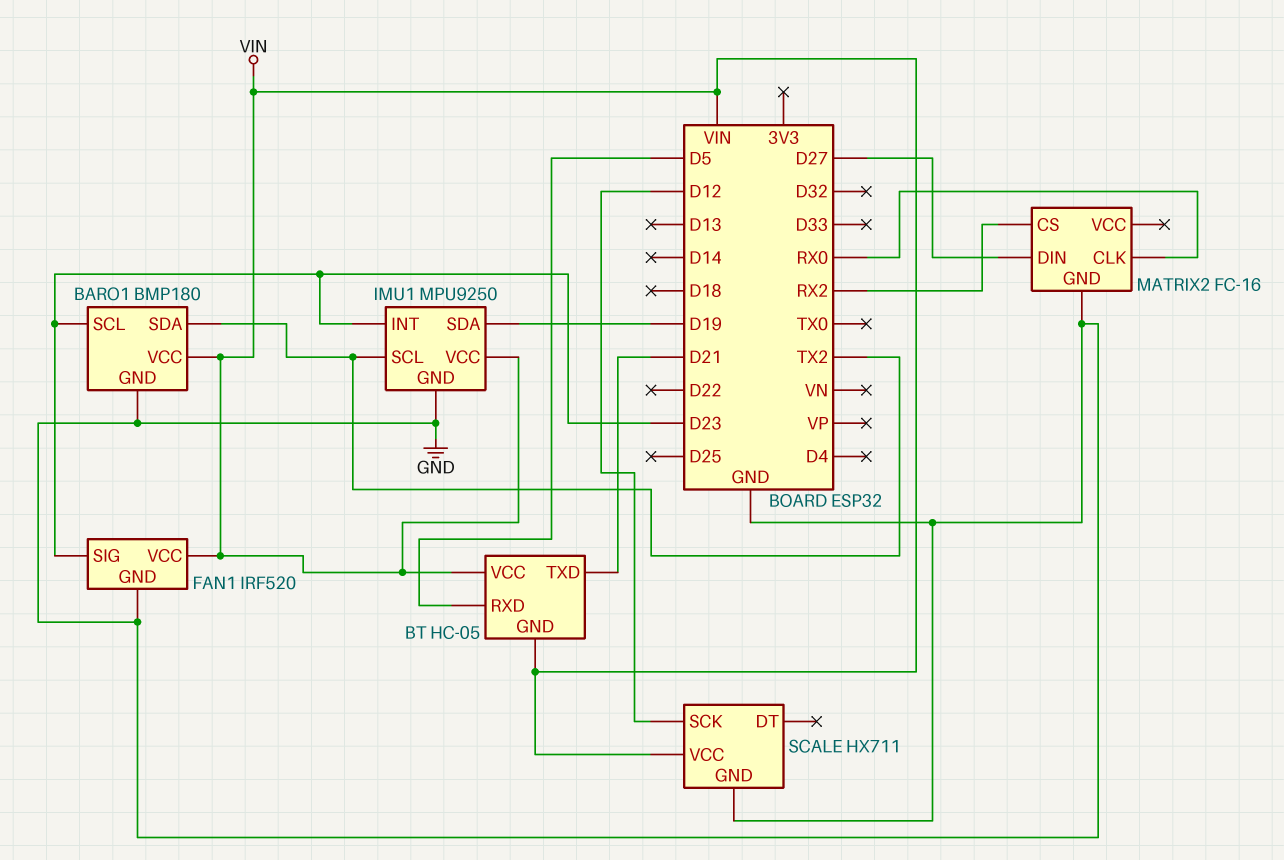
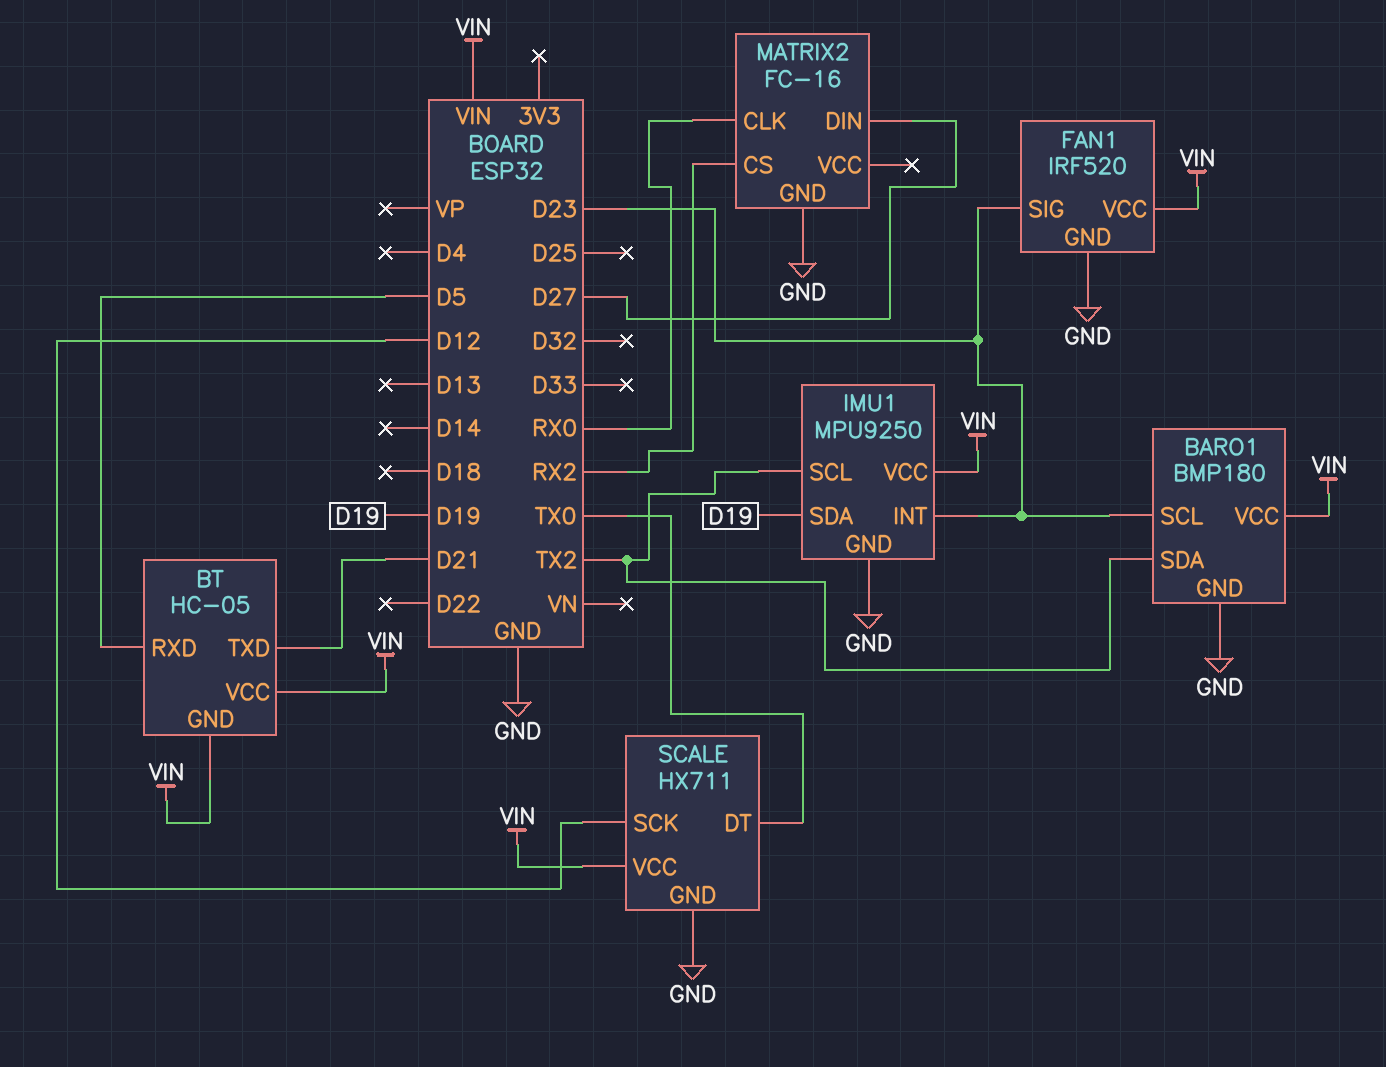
SCALE pin DT: none -> TX0

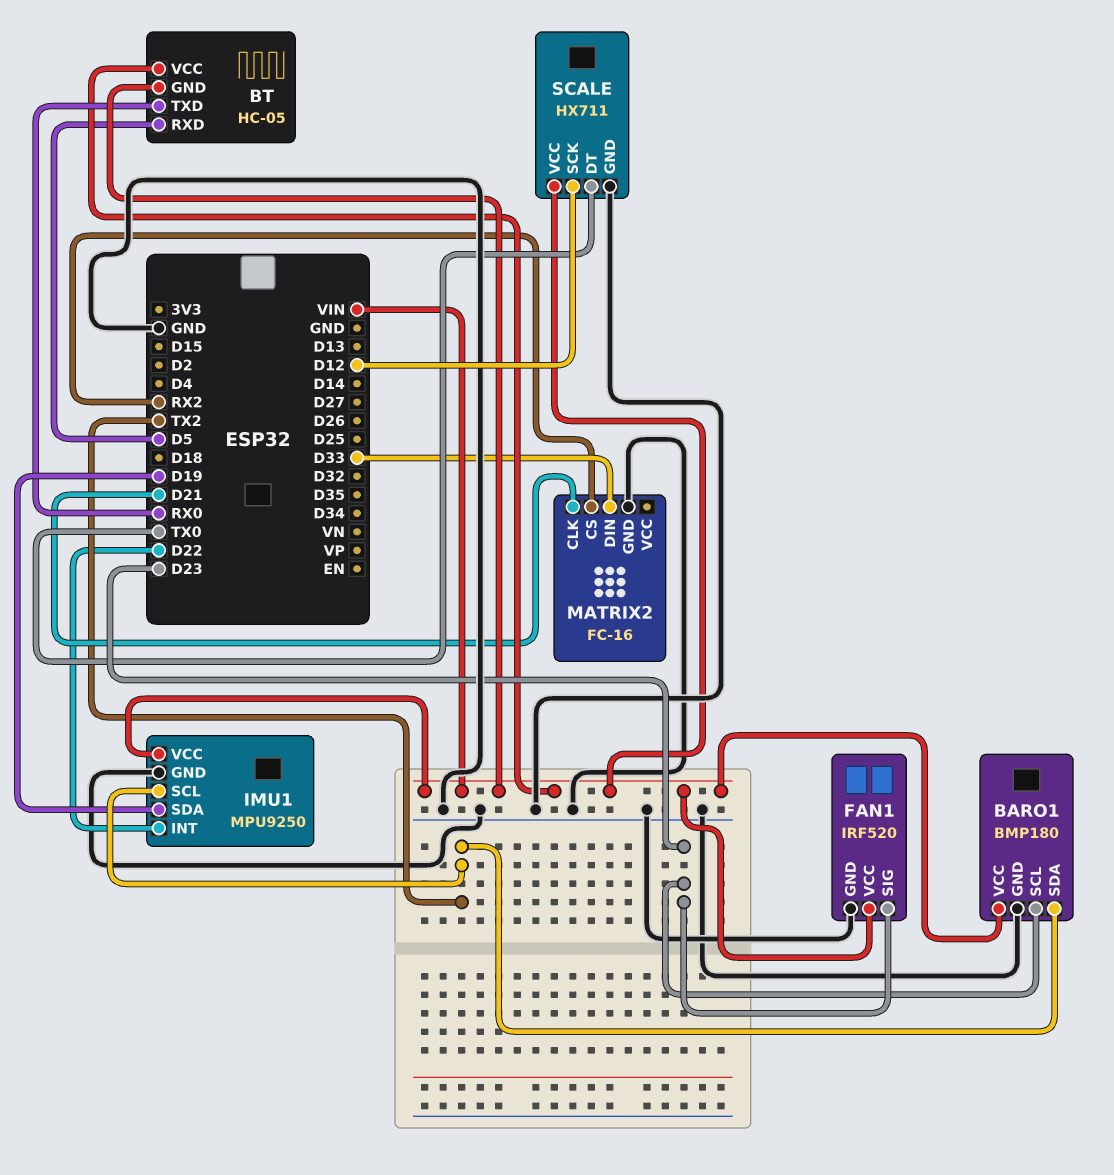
BT pin TXD: D21 -> RX0
IMU1 pin INT: D23 -> D22
MATRIX2 pin CLK: RX0 -> D21
MATRIX2 pin DIN: D27 -> D33

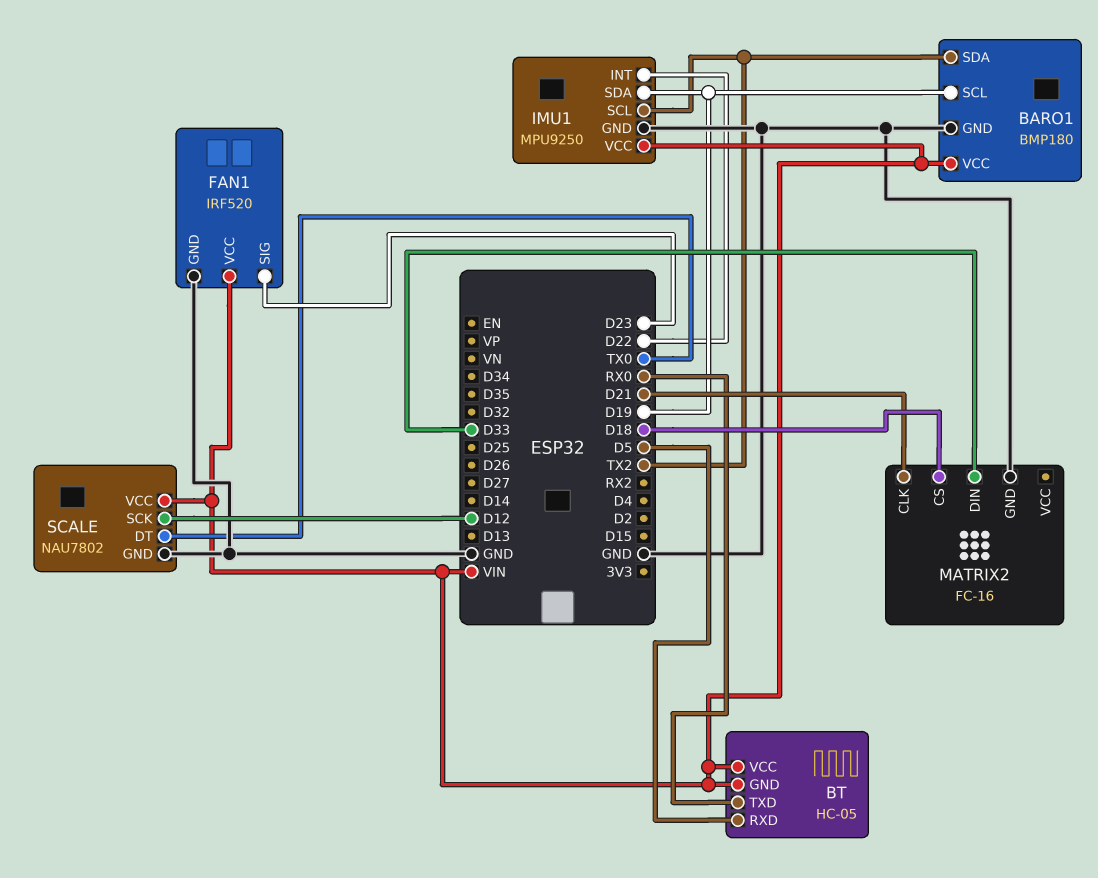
BARO1 pin SCL: D23 -> D19
MATRIX2 pin CS: RX2 -> D18
SCALE: HX711 -> NAU7802

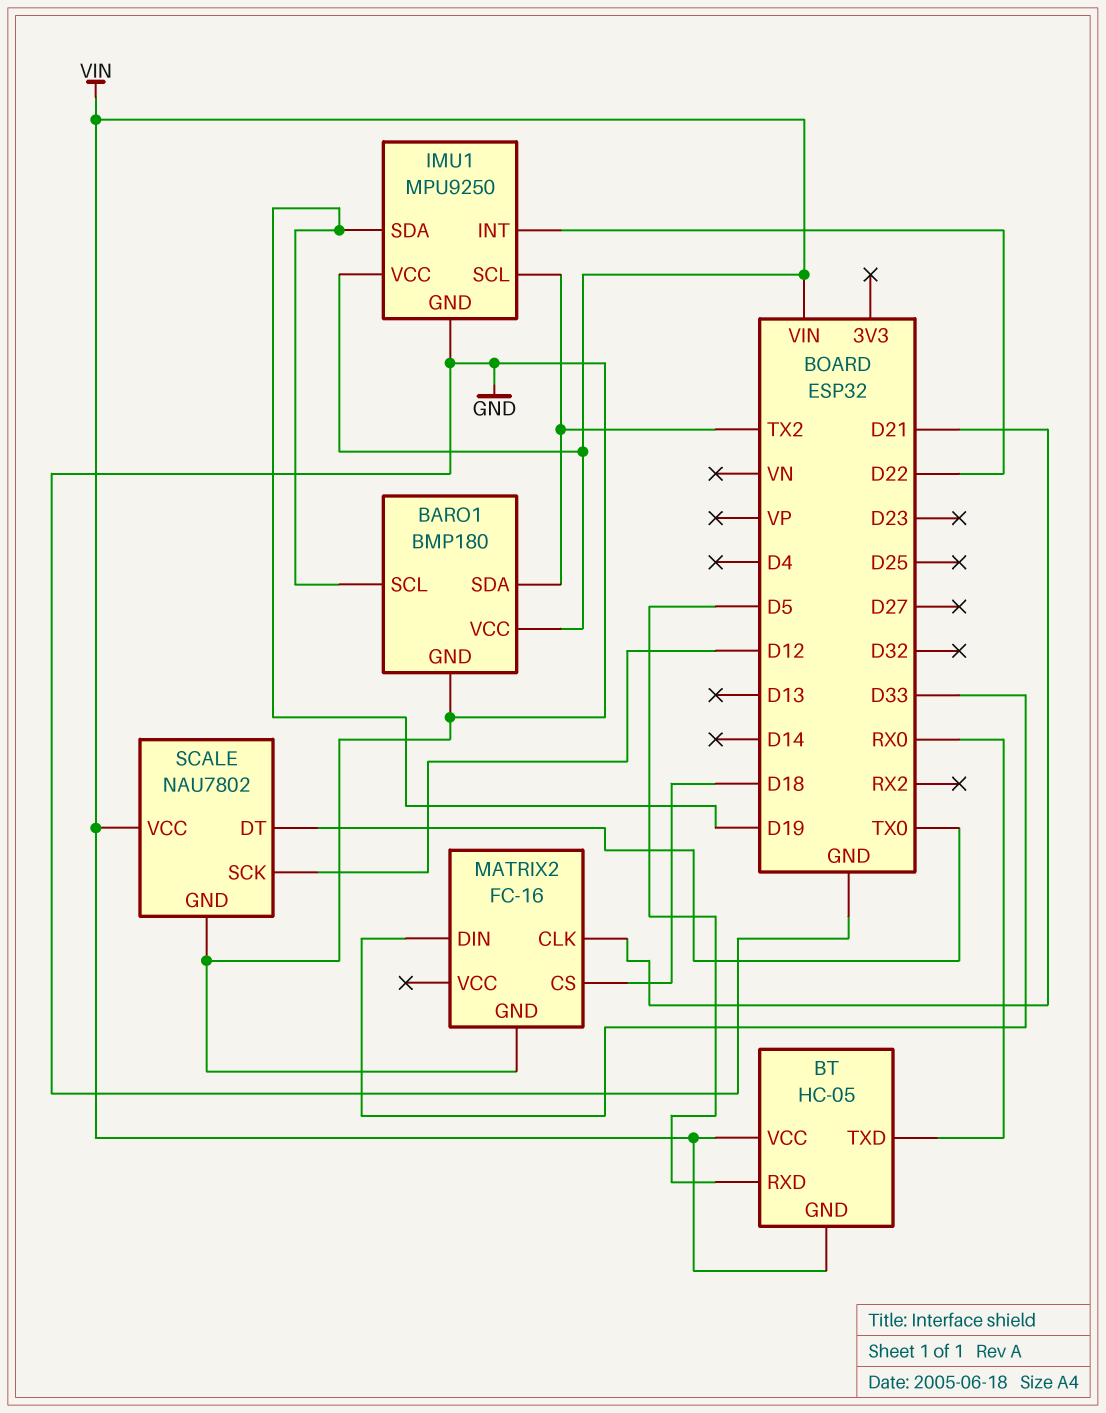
FAN1: IRF520 -> none
FAN1 pin GND: GND -> none
FAN1 pin SIG: D23 -> none
FAN1 pin VCC: VIN -> none

